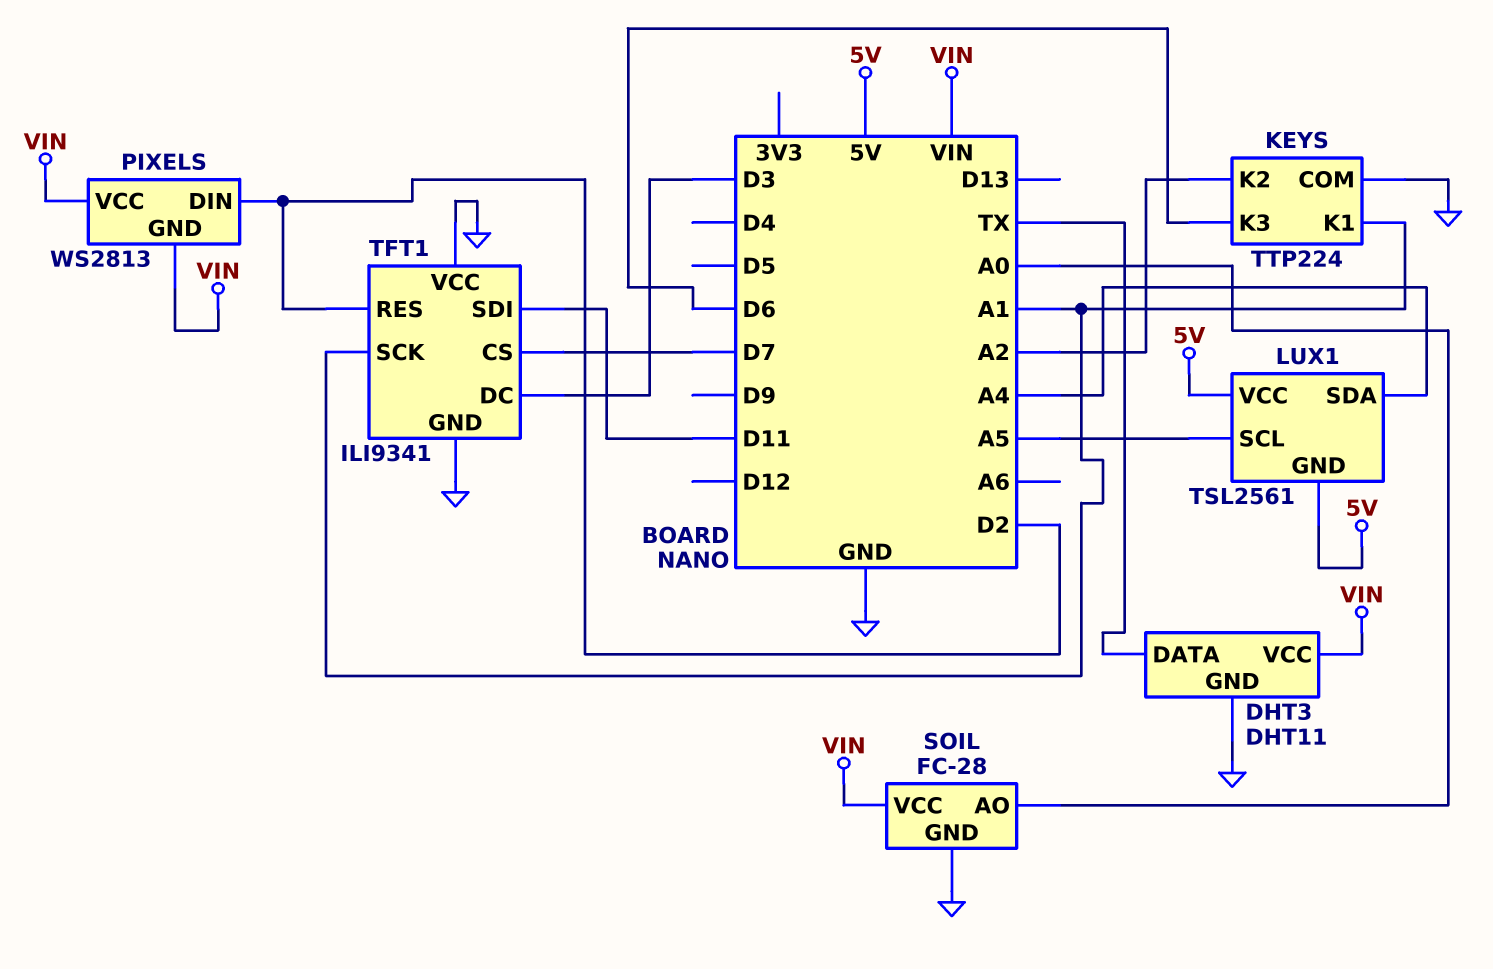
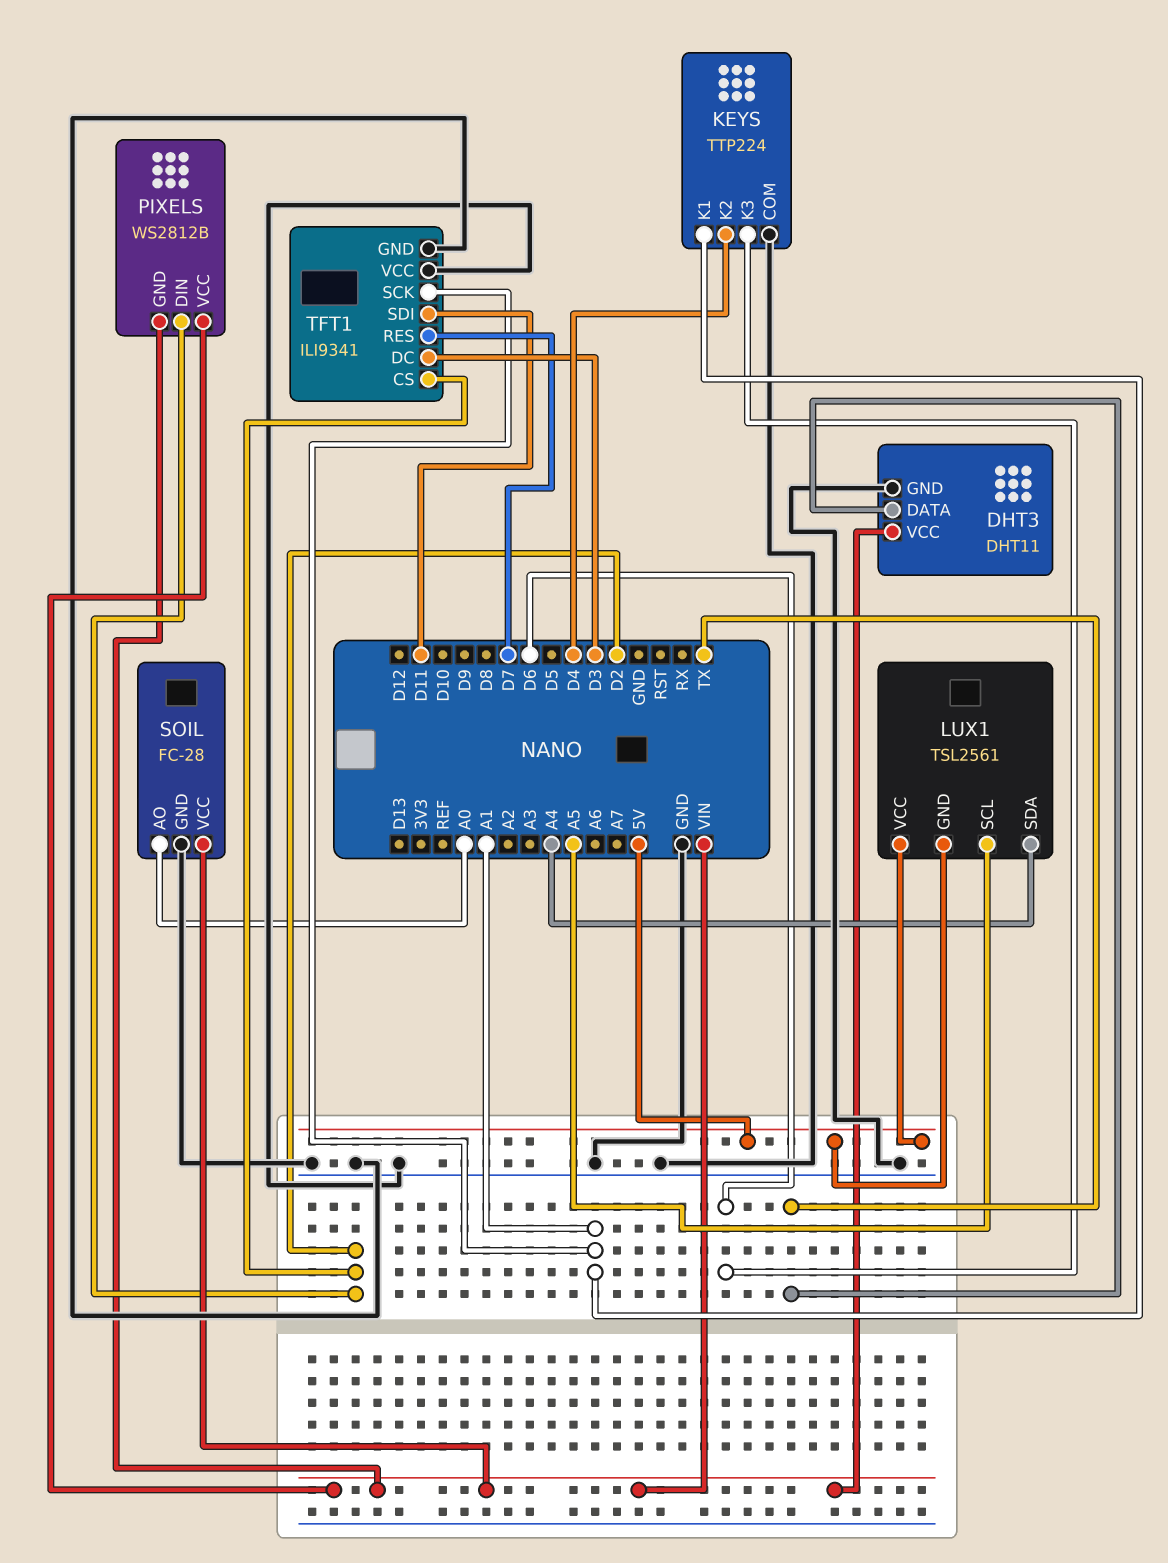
KEYS pin K2: A2 -> D4
PIXELS: WS2813 -> WS2812B
TFT1 pin CS: D7 -> D2
TFT1 pin RES: D2 -> D7

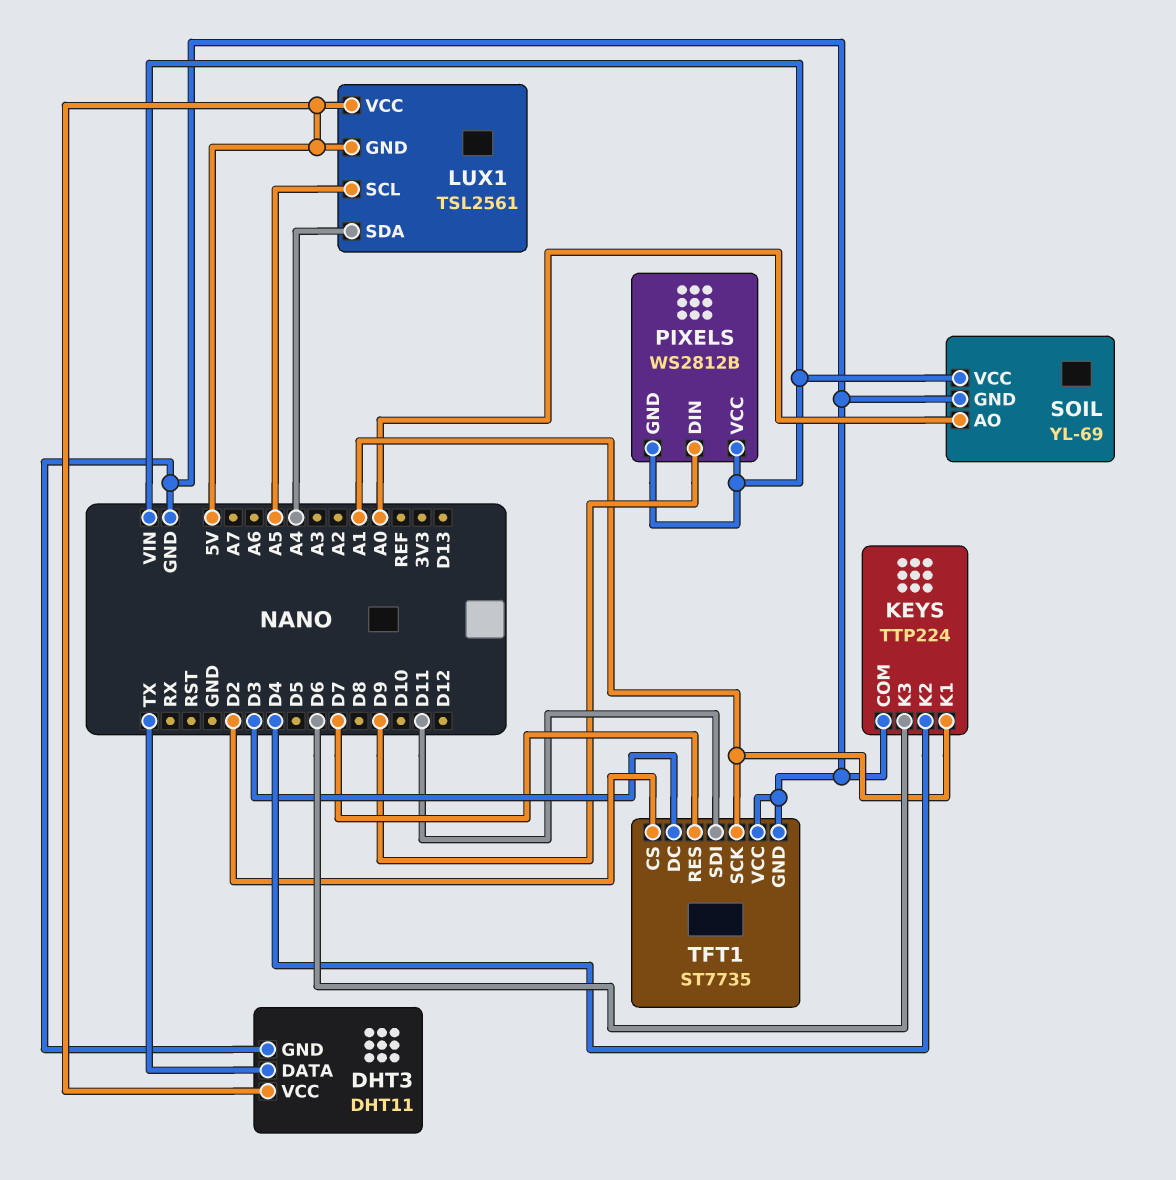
DHT3 pin VCC: VIN -> 5V
PIXELS pin DIN: D2 -> D9
SOIL: FC-28 -> YL-69
TFT1: ILI9341 -> ST7735

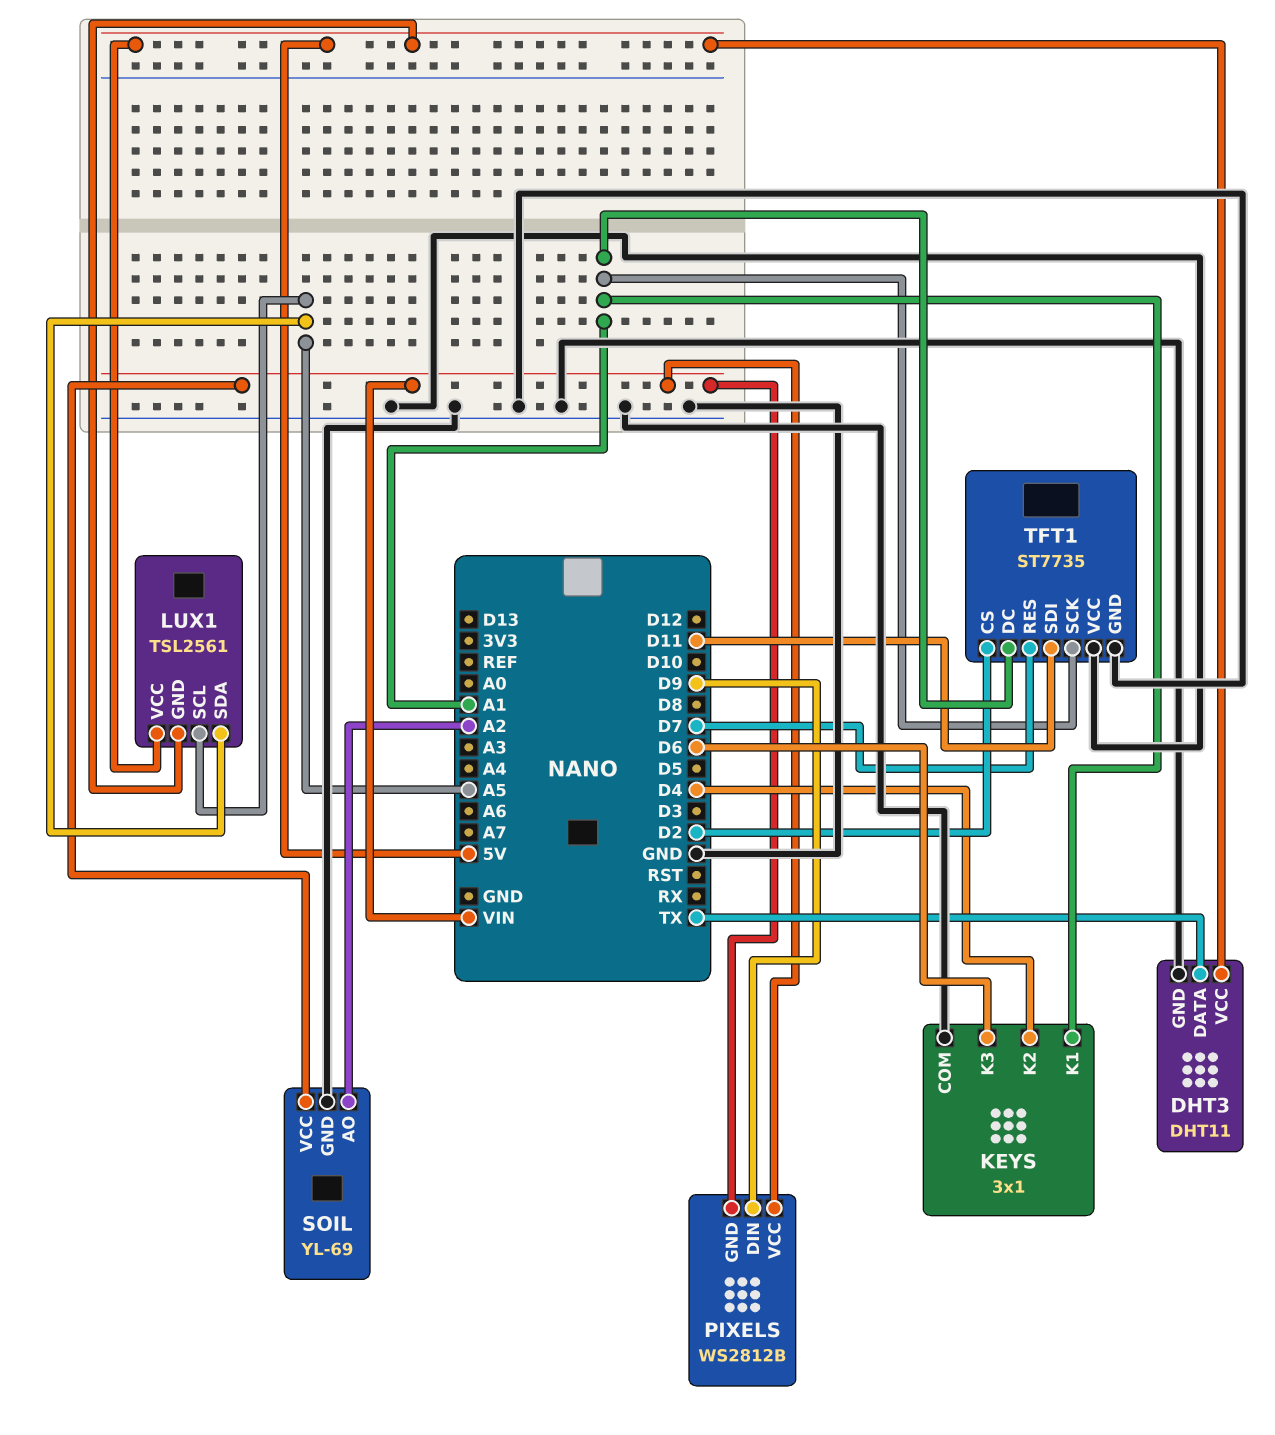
KEYS: TTP224 -> 3x1
LUX1 pin SDA: A4 -> A5
SOIL pin AO: A0 -> A2
TFT1 pin DC: D3 -> A1

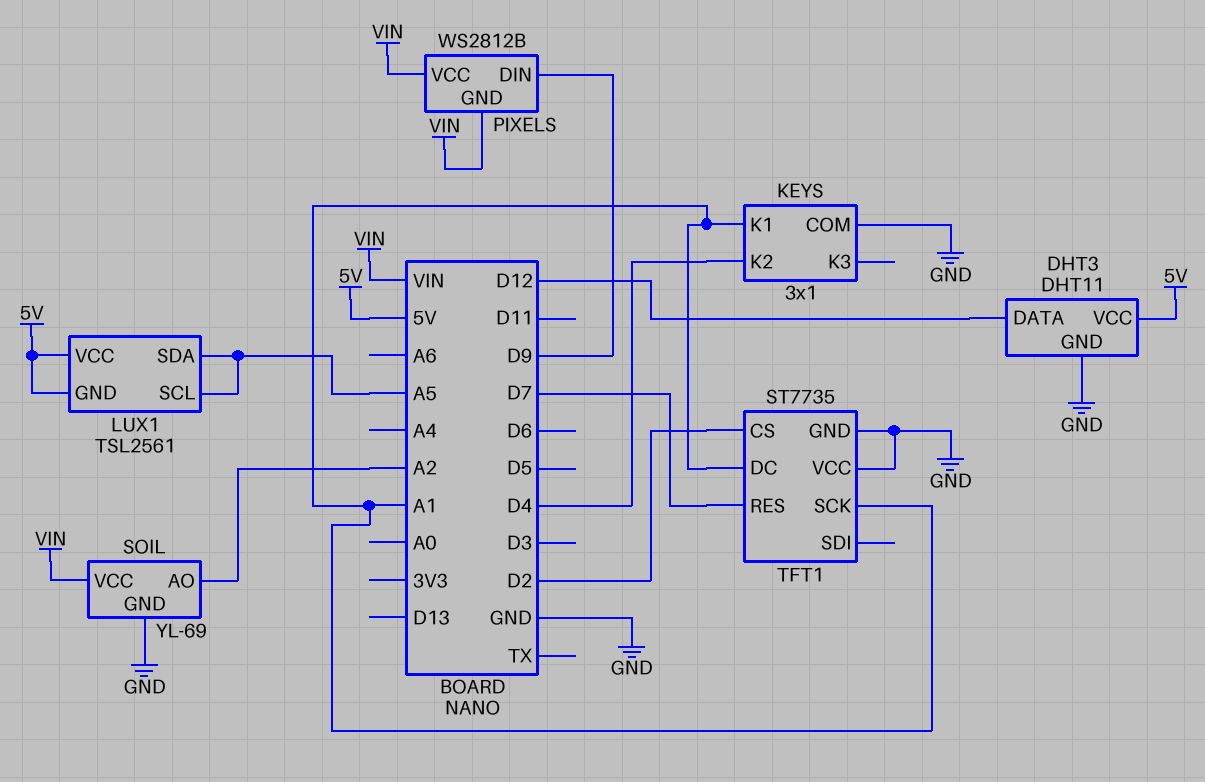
DHT3 pin DATA: TX -> D12
KEYS pin K3: D6 -> none
TFT1 pin SDI: D11 -> none

